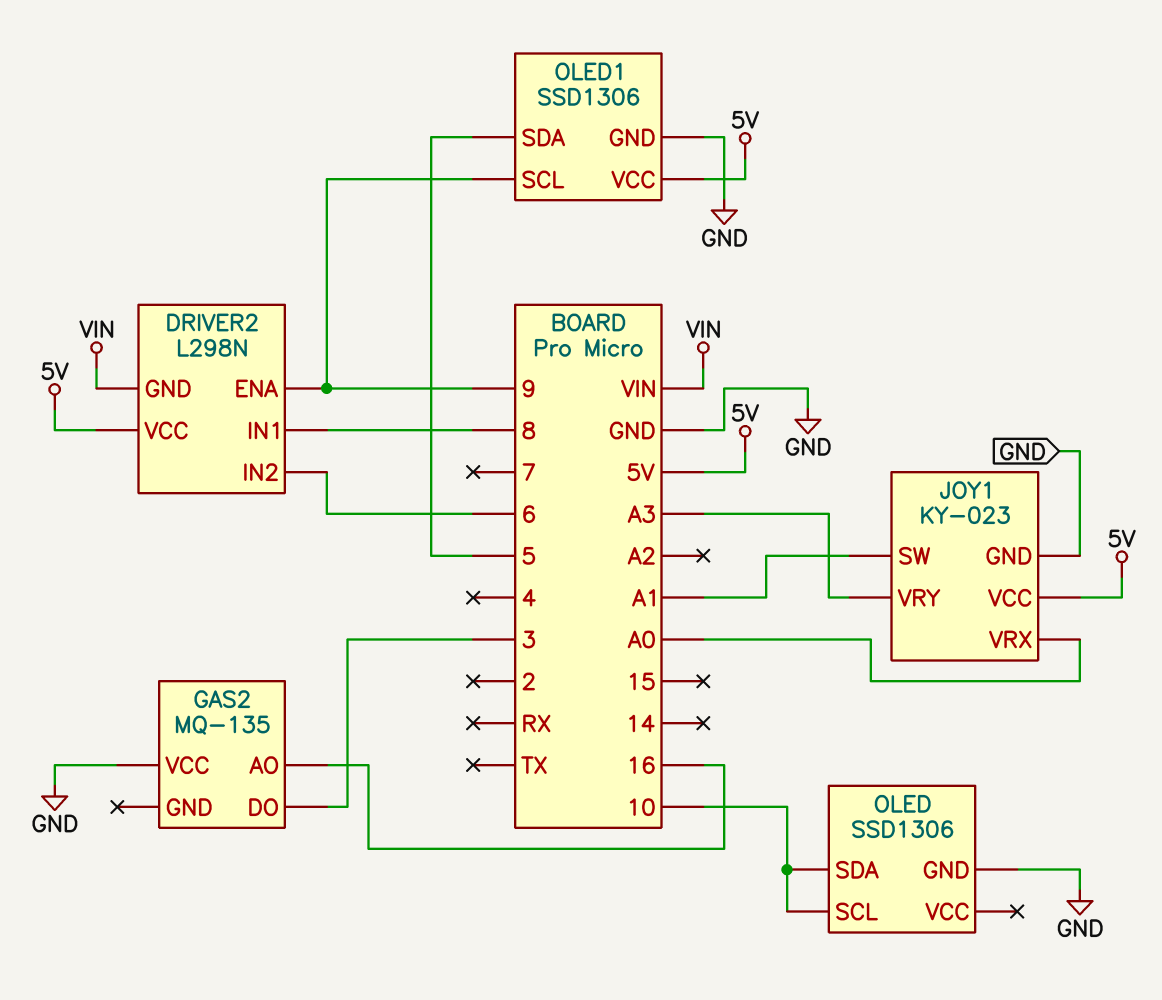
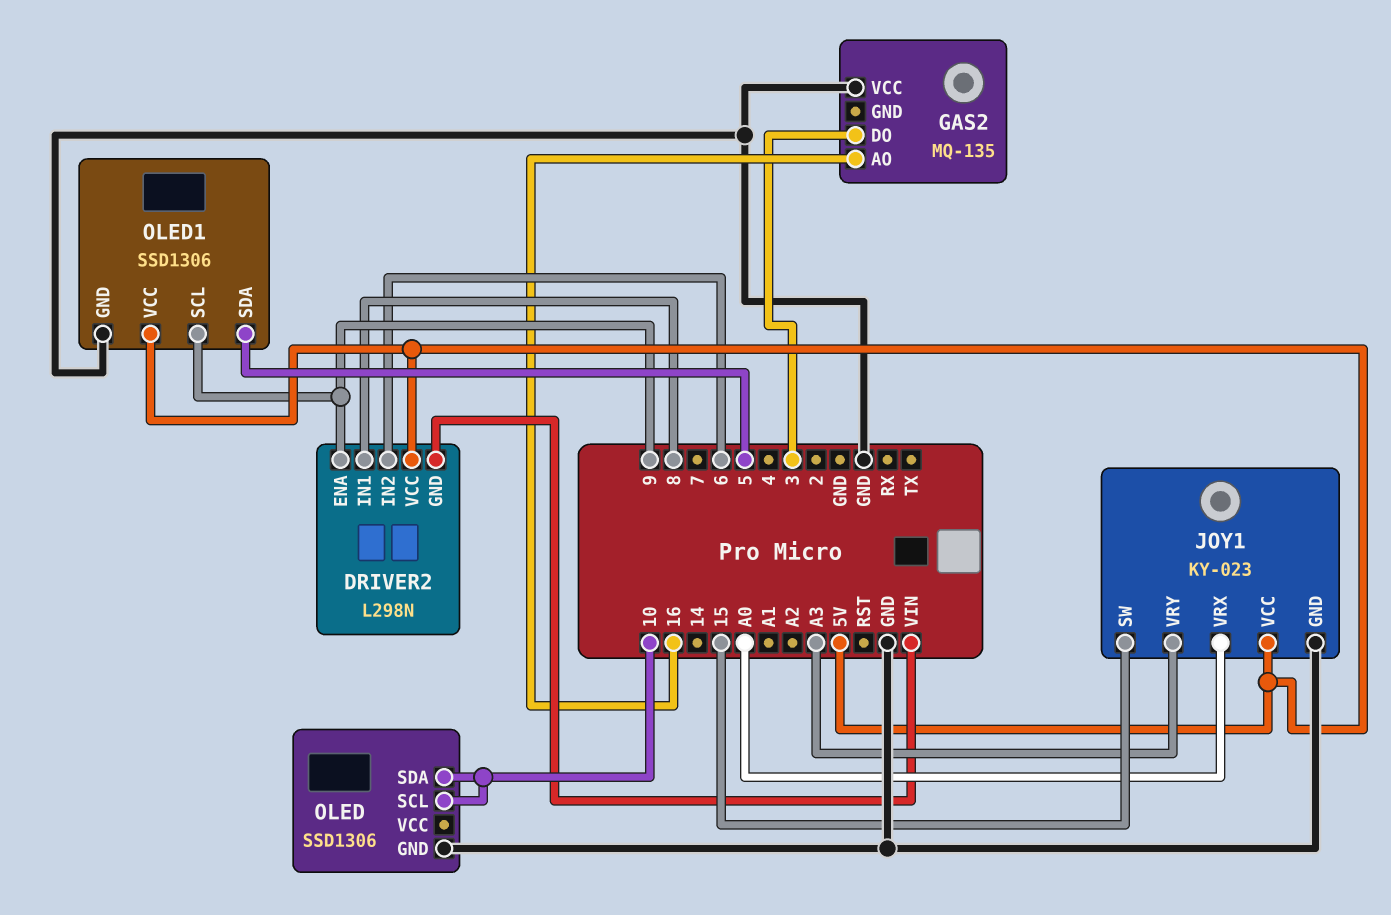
JOY1 pin SW: A1 -> 15

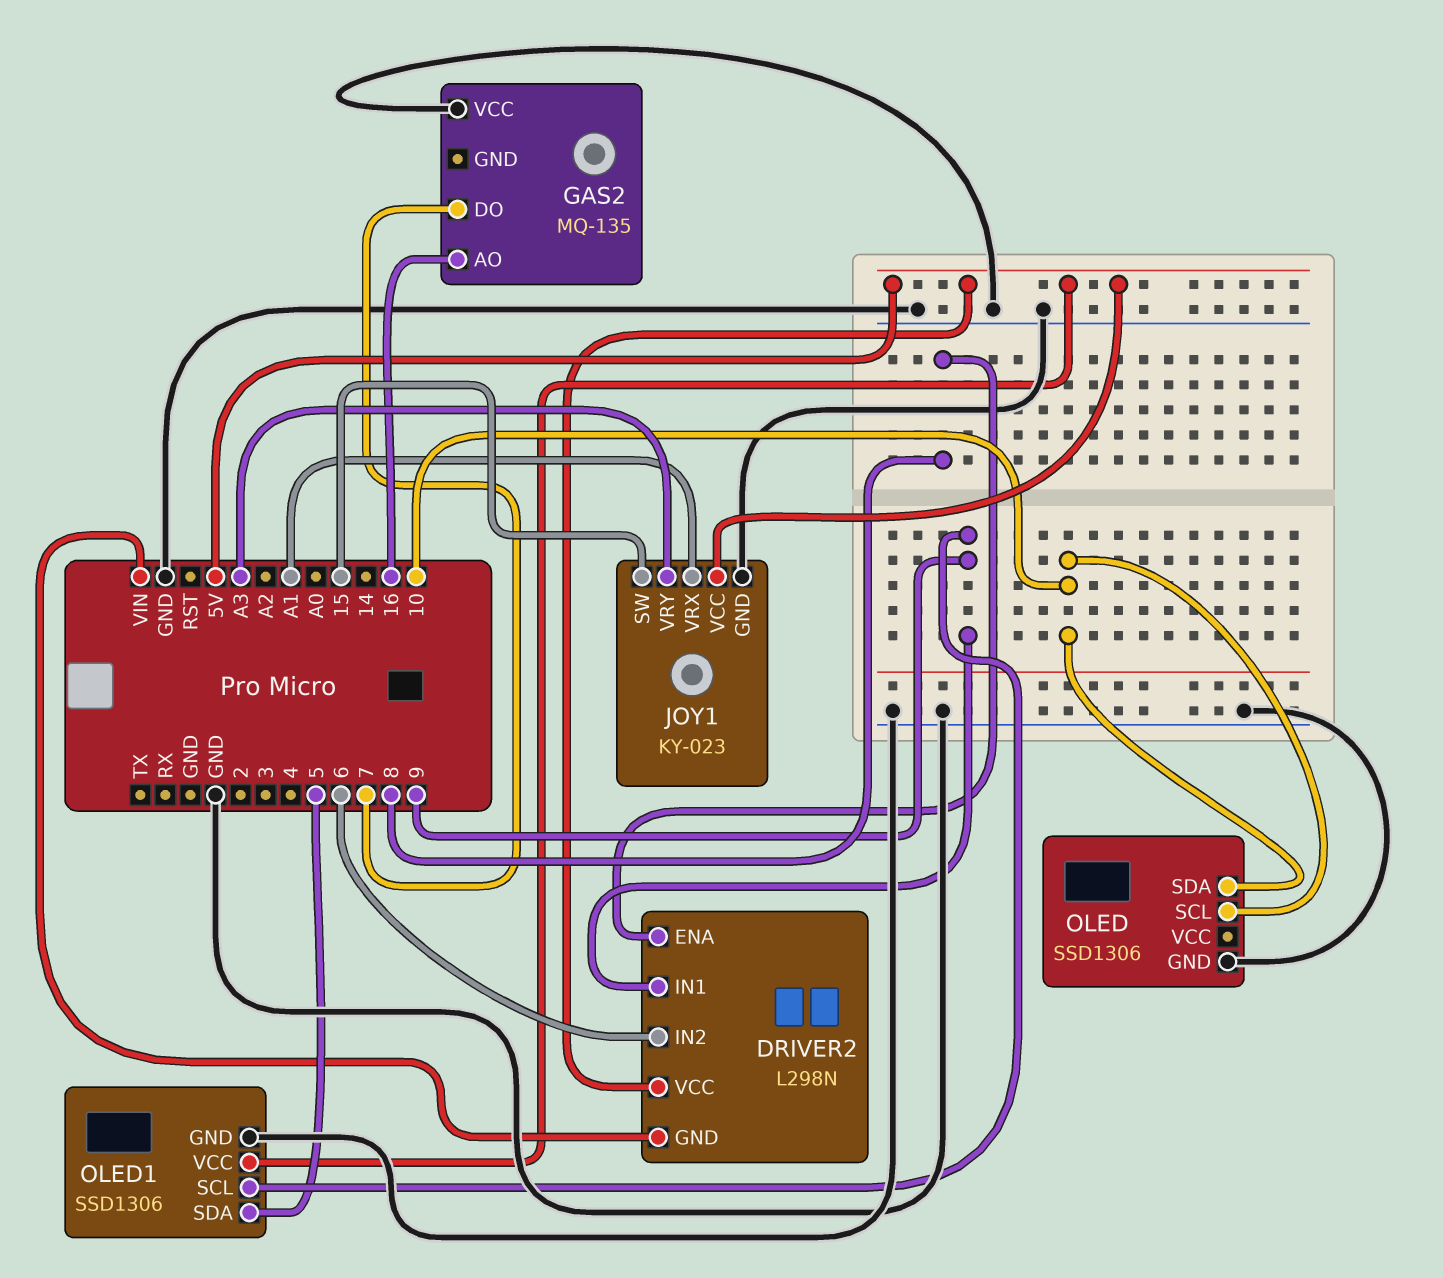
DRIVER2 pin ENA: 9 -> 8
DRIVER2 pin IN1: 8 -> 9
GAS2 pin DO: 3 -> 7
JOY1 pin VRX: A0 -> A1

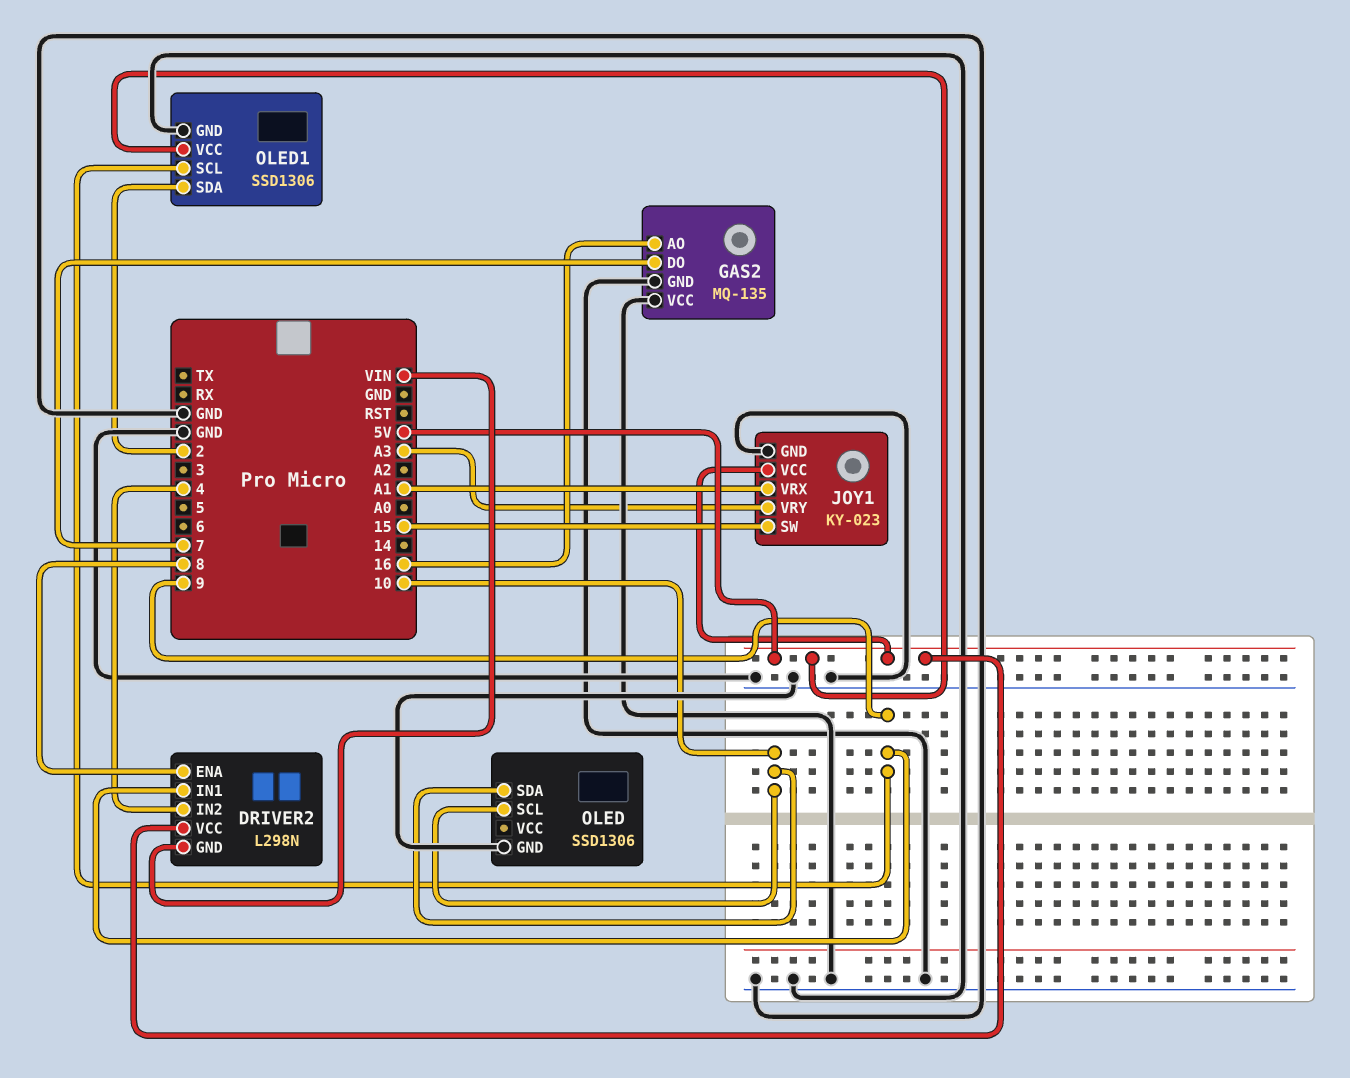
DRIVER2 pin IN2: 6 -> 4
GAS2 pin GND: none -> GND
OLED1 pin SDA: 5 -> 2

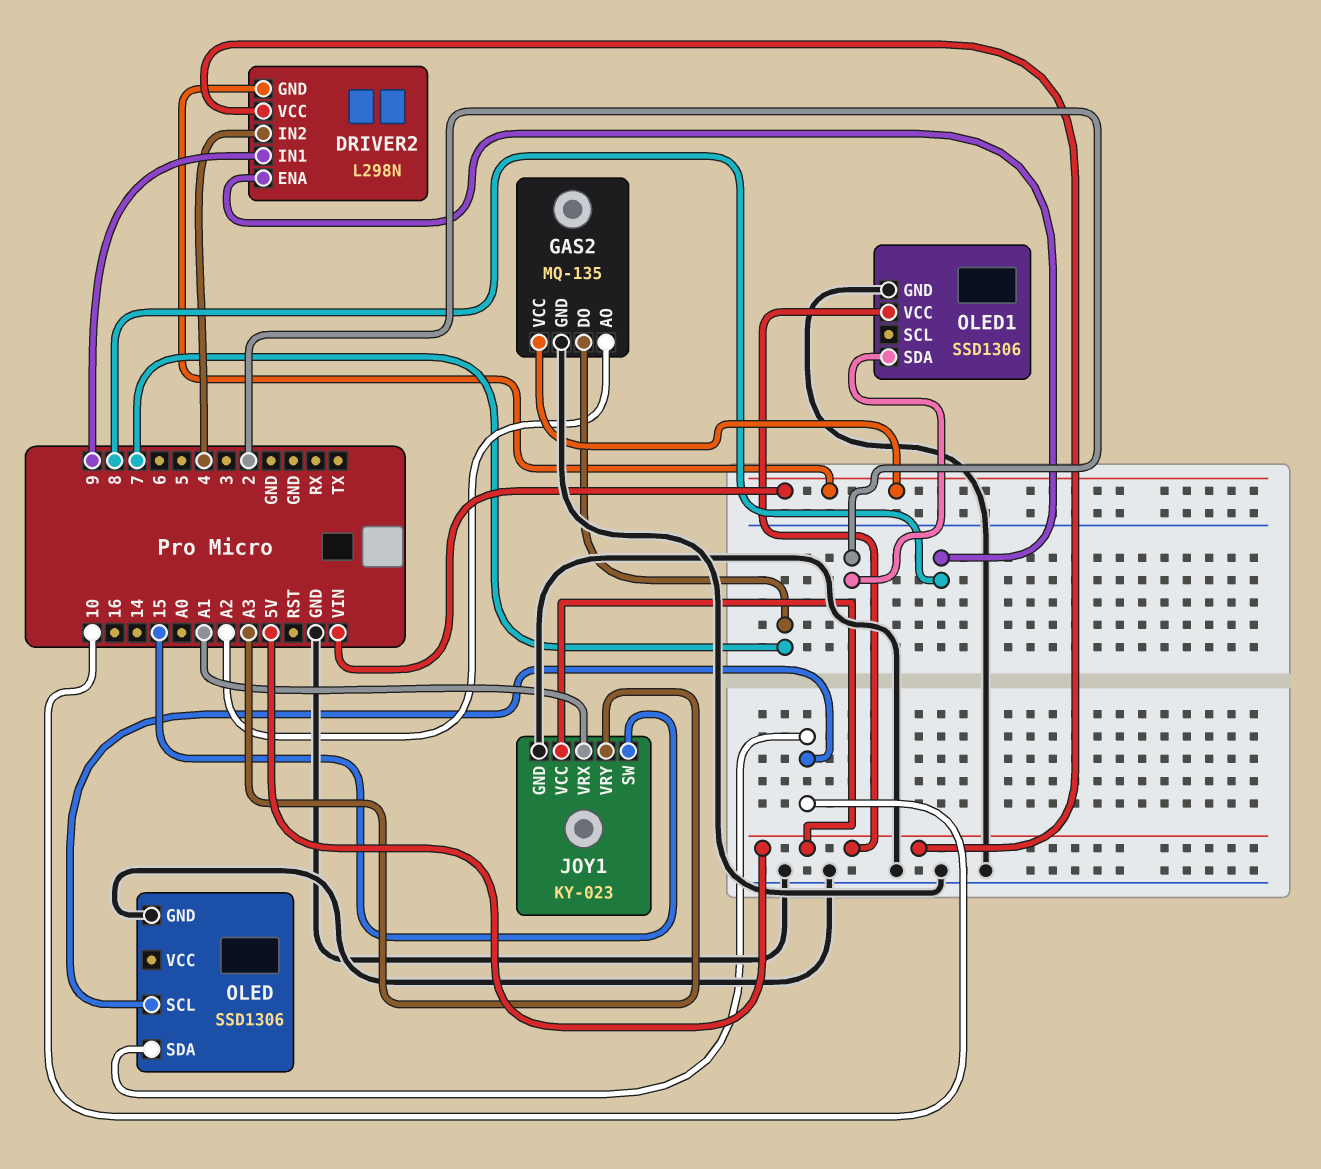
GAS2 pin AO: 16 -> A2
GAS2 pin VCC: GND -> VIN
OLED1 pin SCL: 9 -> none

